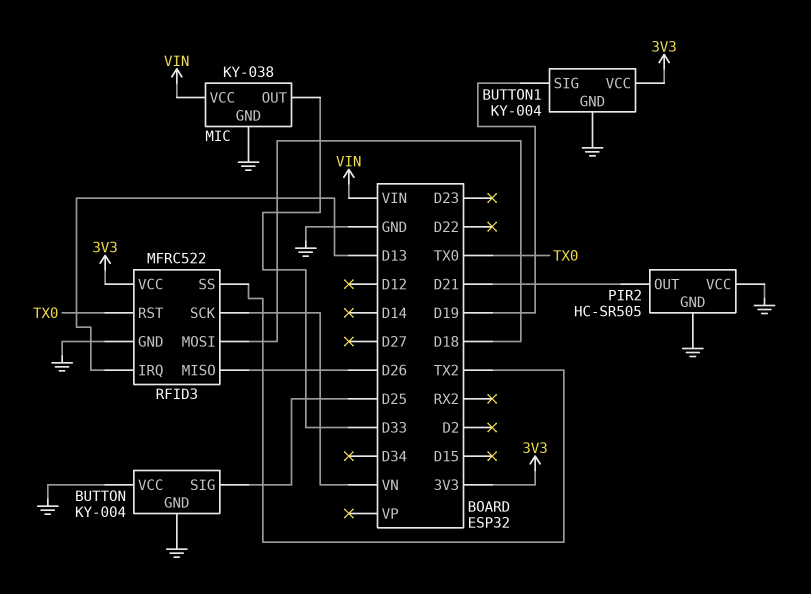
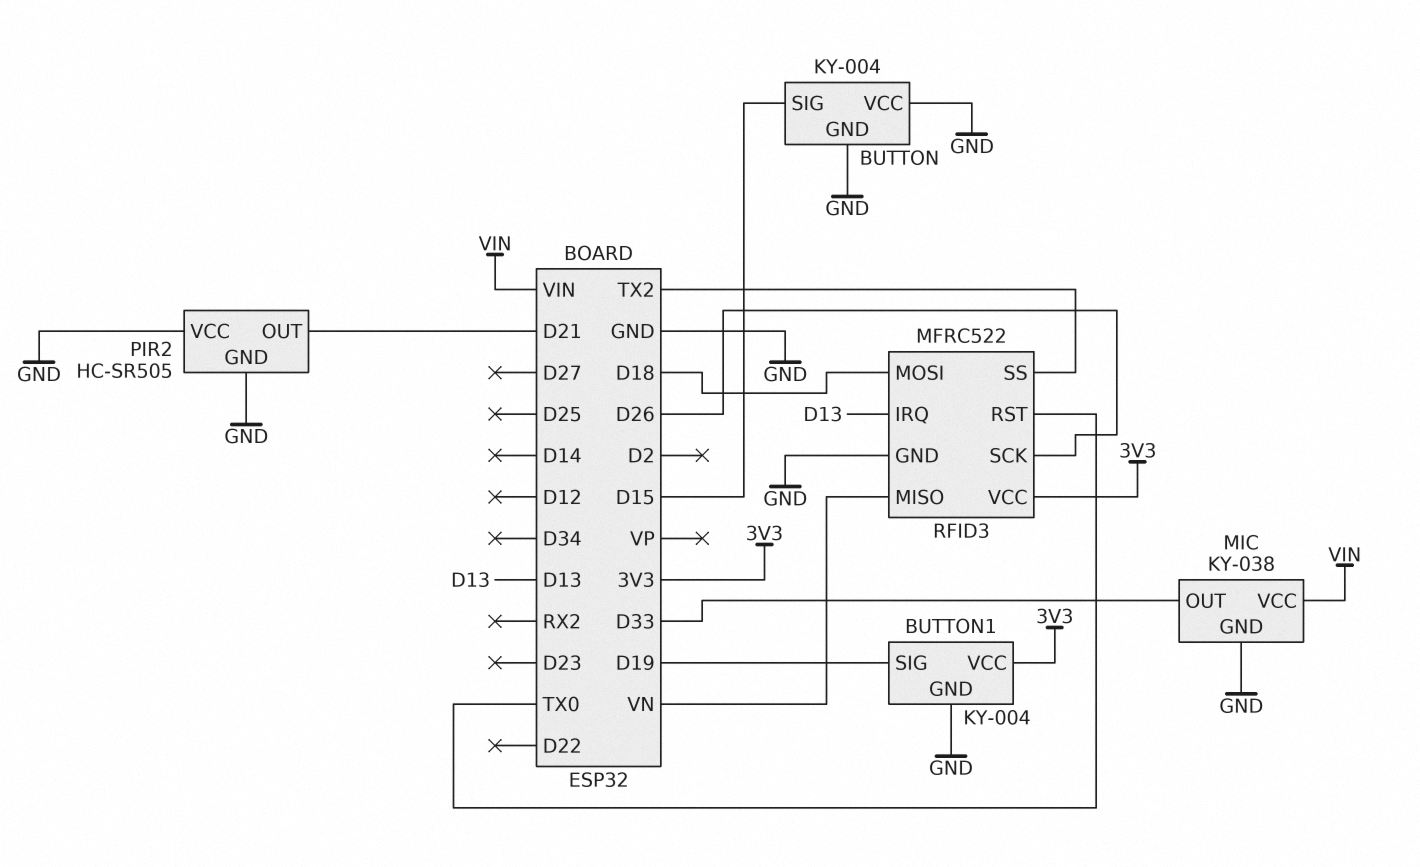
BUTTON pin SIG: D25 -> D15
RFID3 pin MISO: D26 -> VN
RFID3 pin SCK: VN -> D26

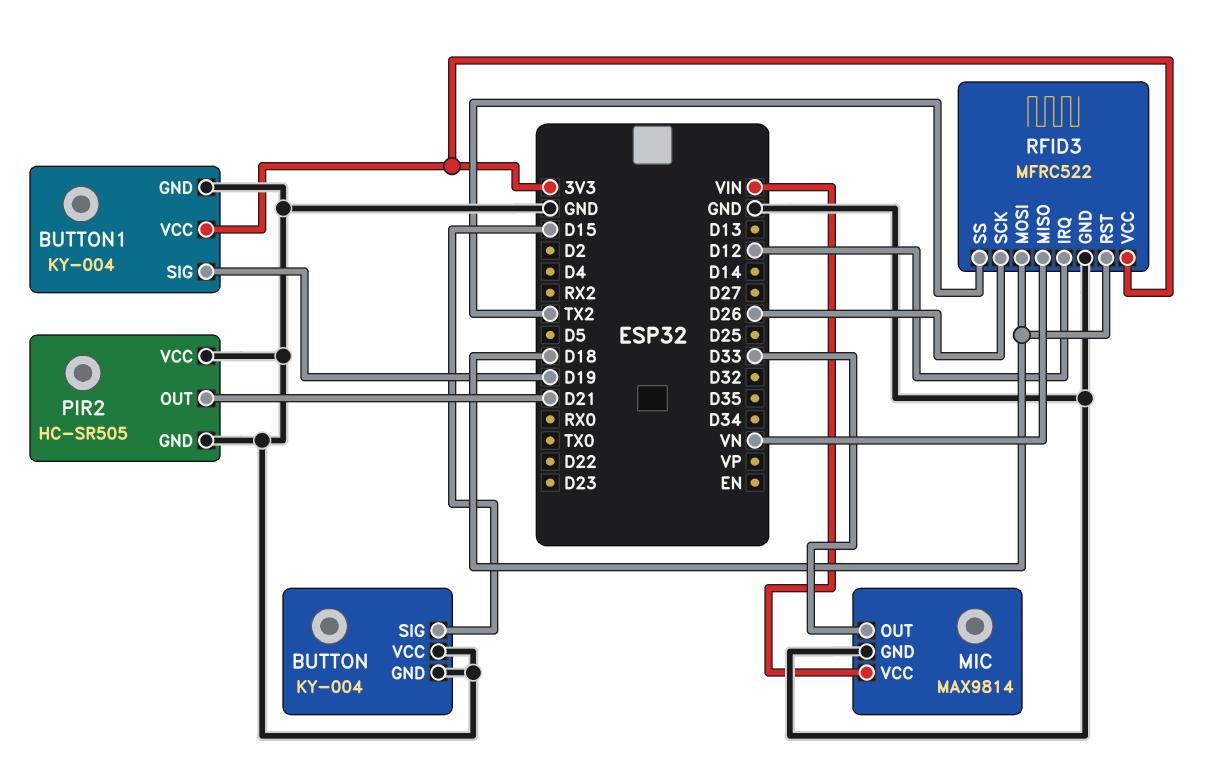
MIC: KY-038 -> MAX9814
RFID3 pin IRQ: D13 -> D12
RFID3 pin RST: TX0 -> D18

